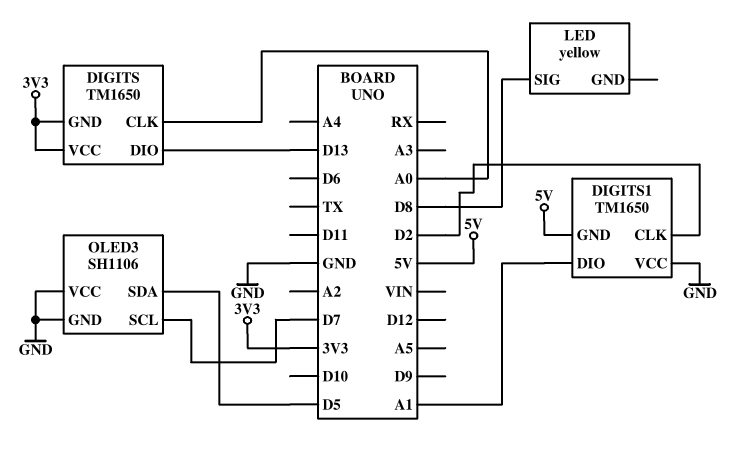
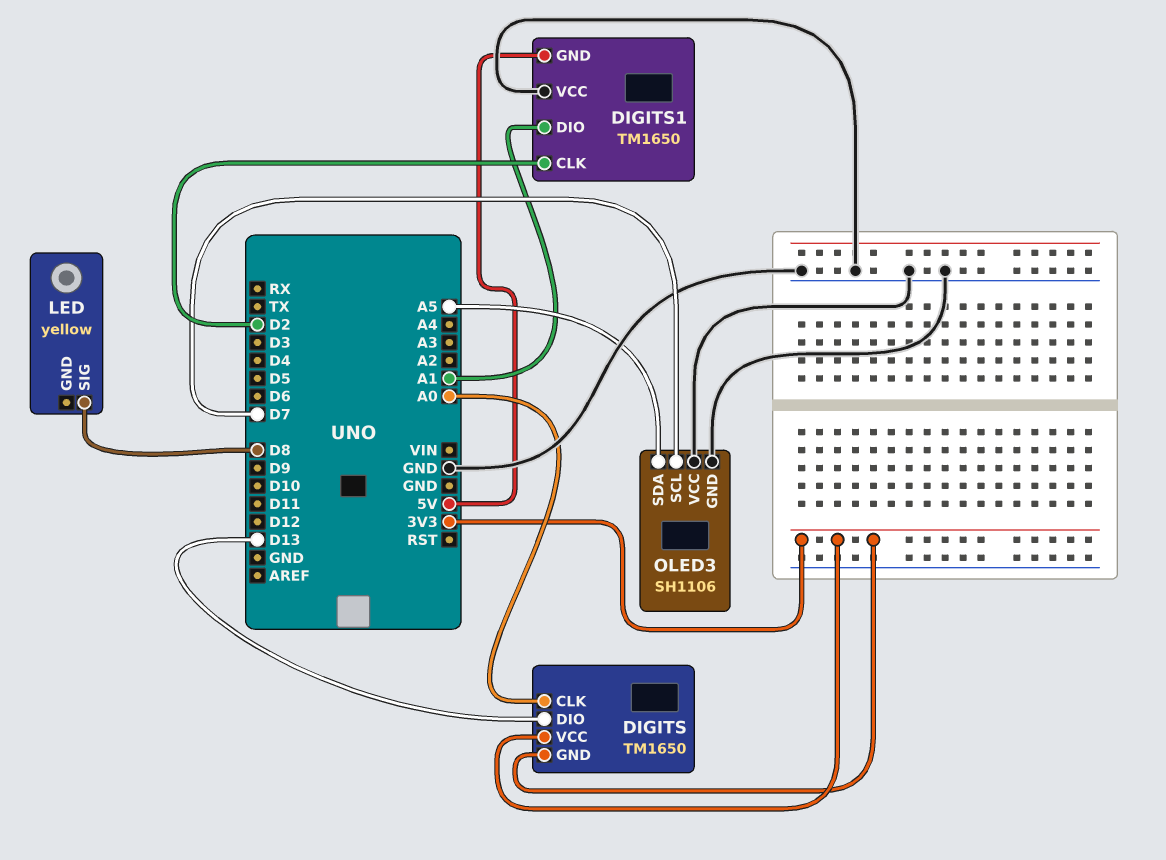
OLED3 pin SDA: D5 -> A5

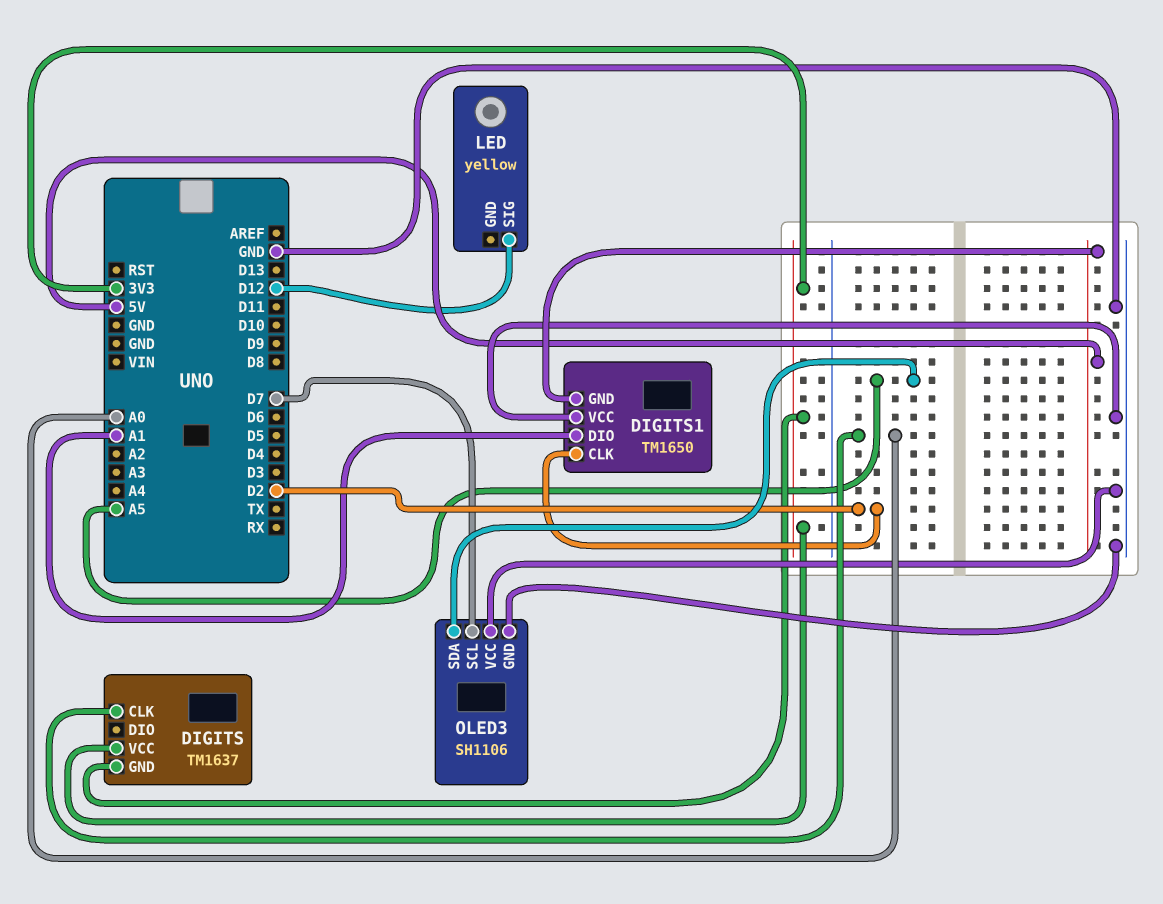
DIGITS: TM1650 -> TM1637
DIGITS pin DIO: D13 -> none
LED pin SIG: D8 -> D12

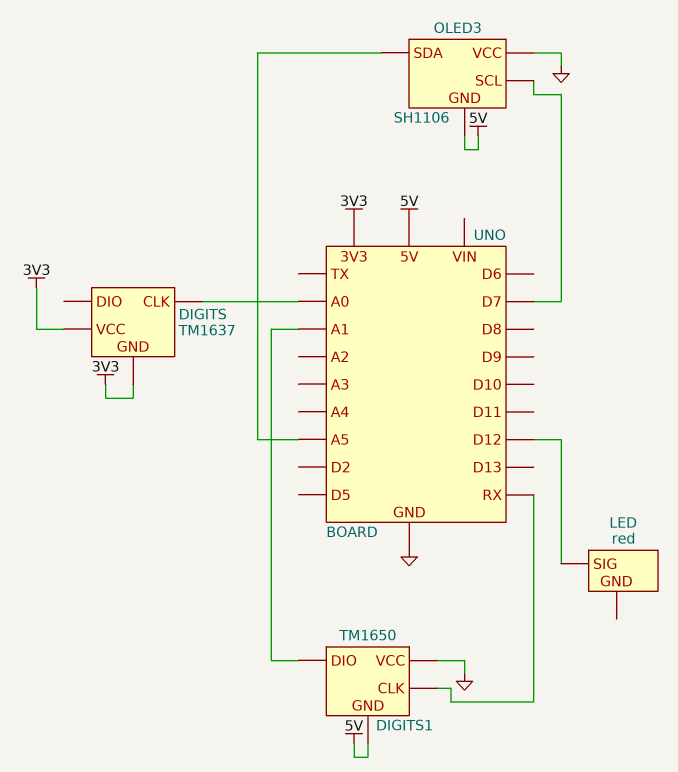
DIGITS1 pin CLK: D2 -> RX
LED: yellow -> red
OLED3 pin GND: GND -> 5V

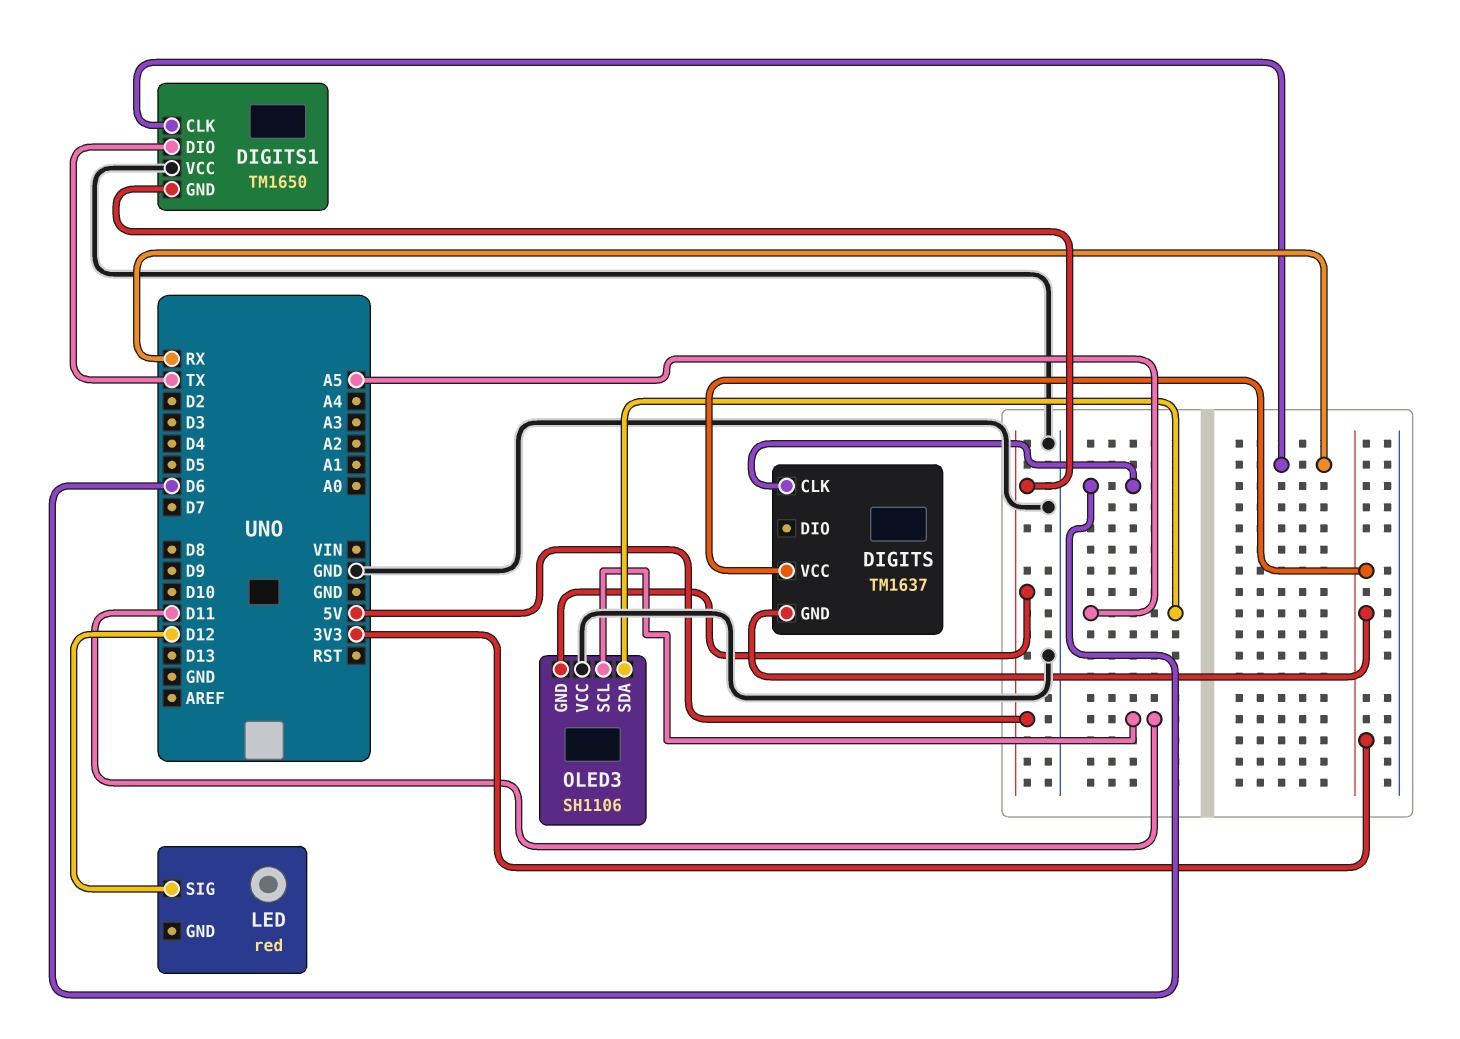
DIGITS pin CLK: A0 -> D6
DIGITS1 pin DIO: A1 -> TX
OLED3 pin SCL: D7 -> D11

